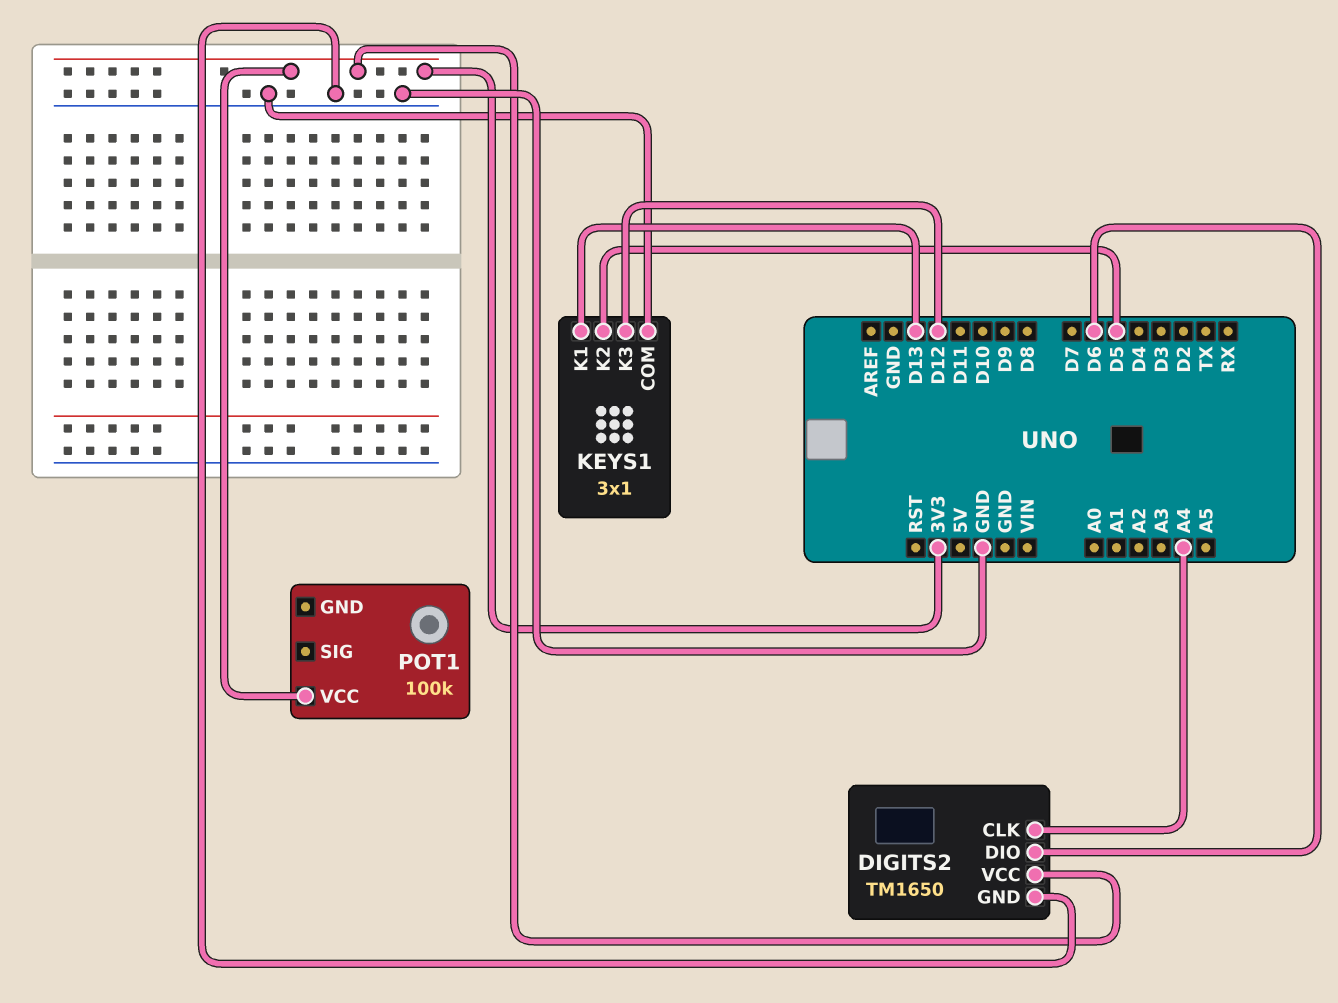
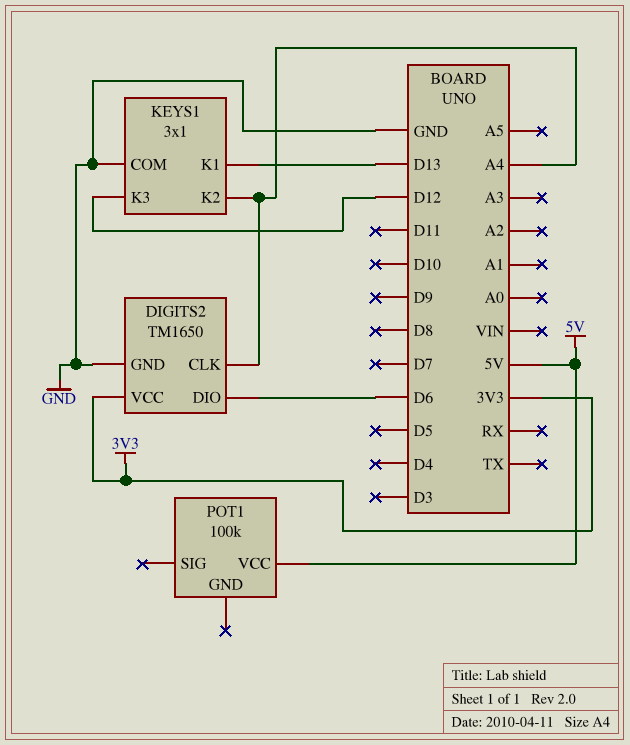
KEYS1 pin K2: D5 -> A4
POT1 pin VCC: 3V3 -> 5V

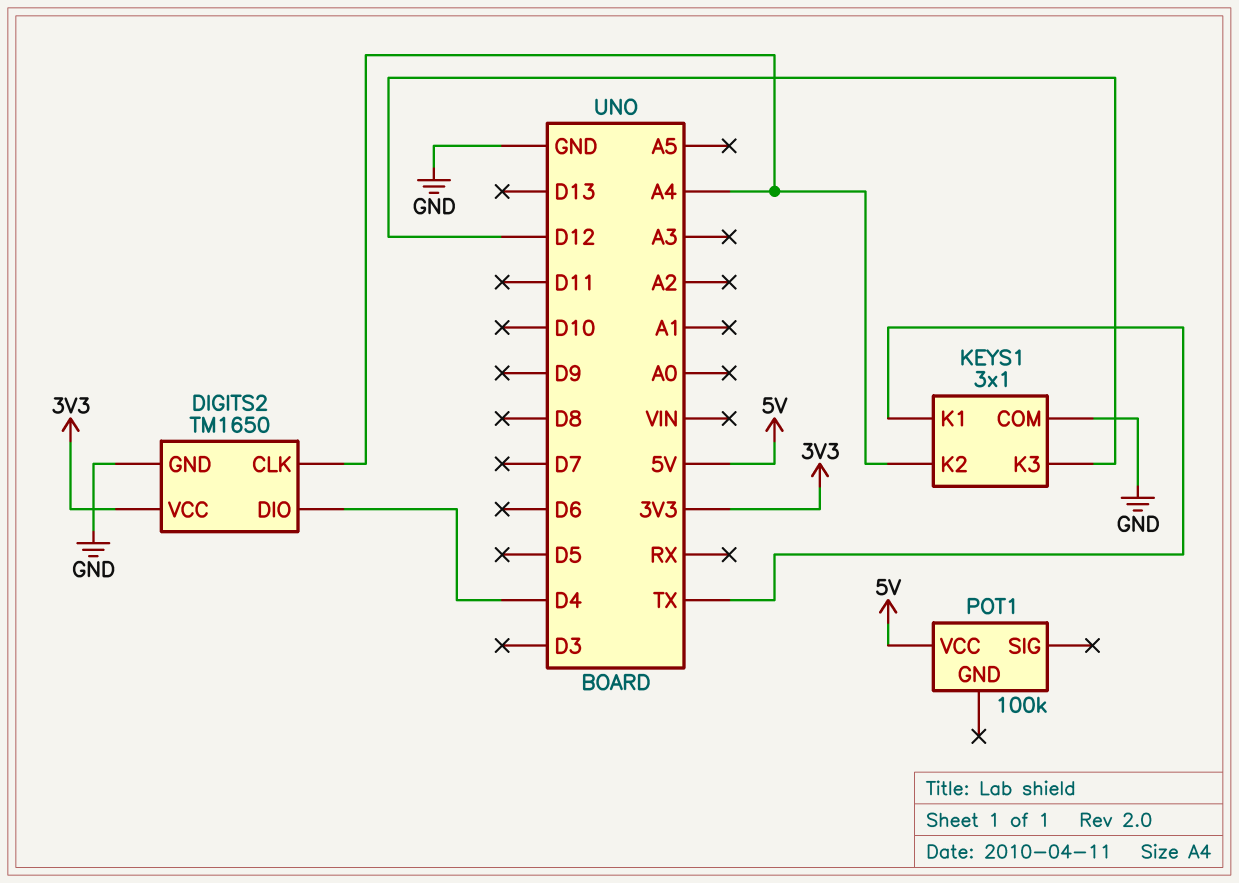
DIGITS2 pin DIO: D6 -> D4
KEYS1 pin K1: D13 -> TX

